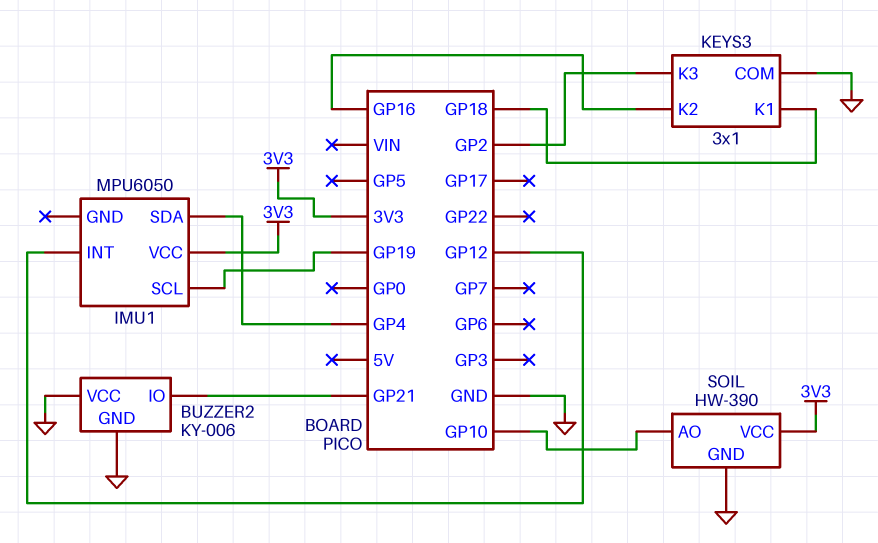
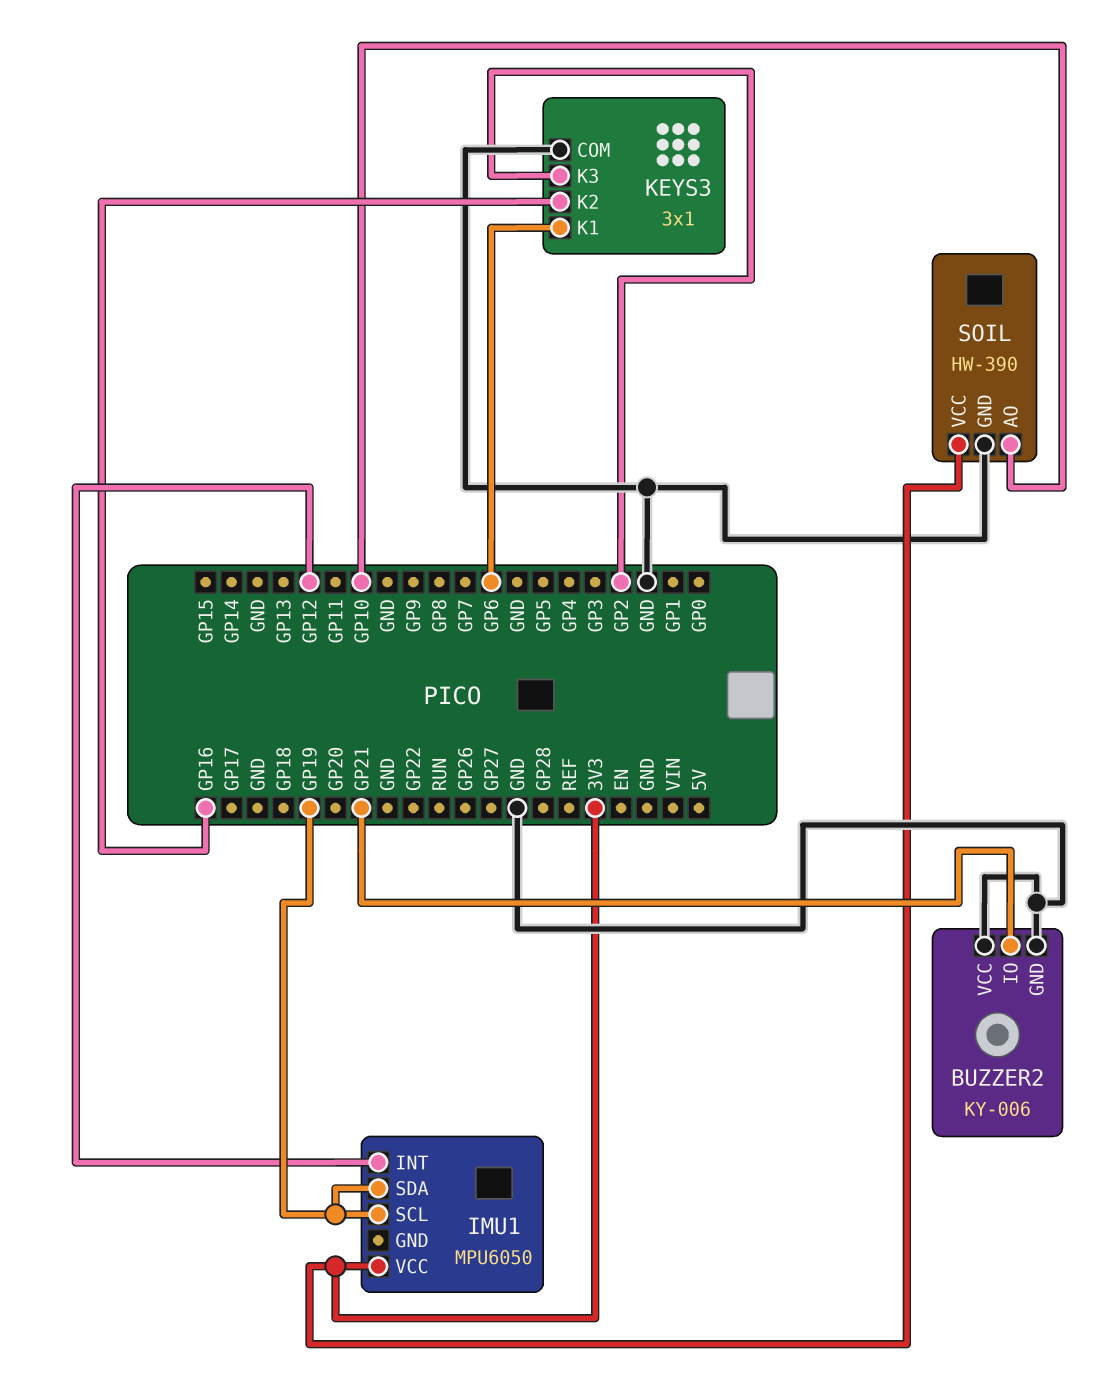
IMU1 pin SDA: GP4 -> GP19
KEYS3 pin K1: GP18 -> GP6

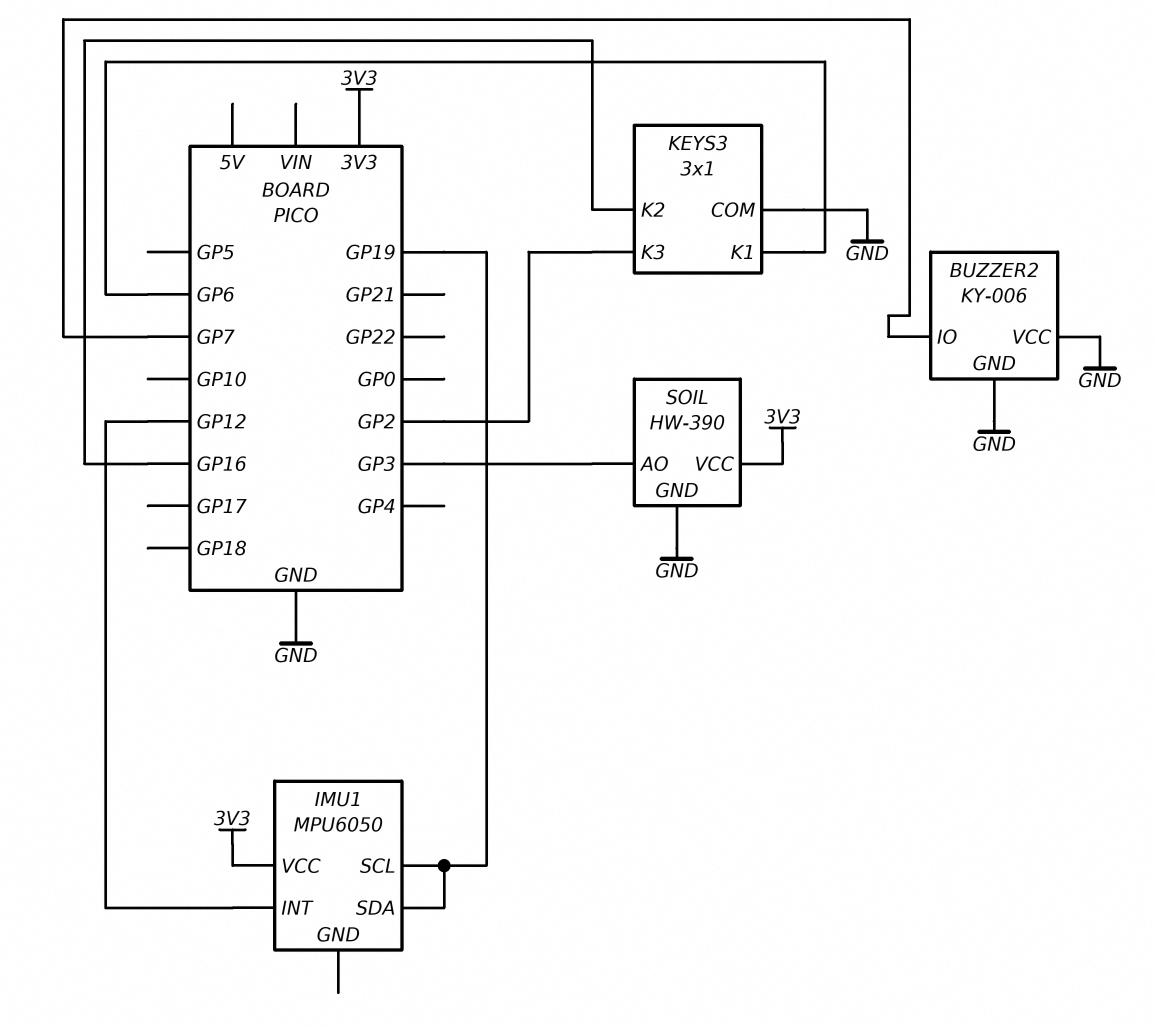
BUZZER2 pin IO: GP21 -> GP7
SOIL pin AO: GP10 -> GP3

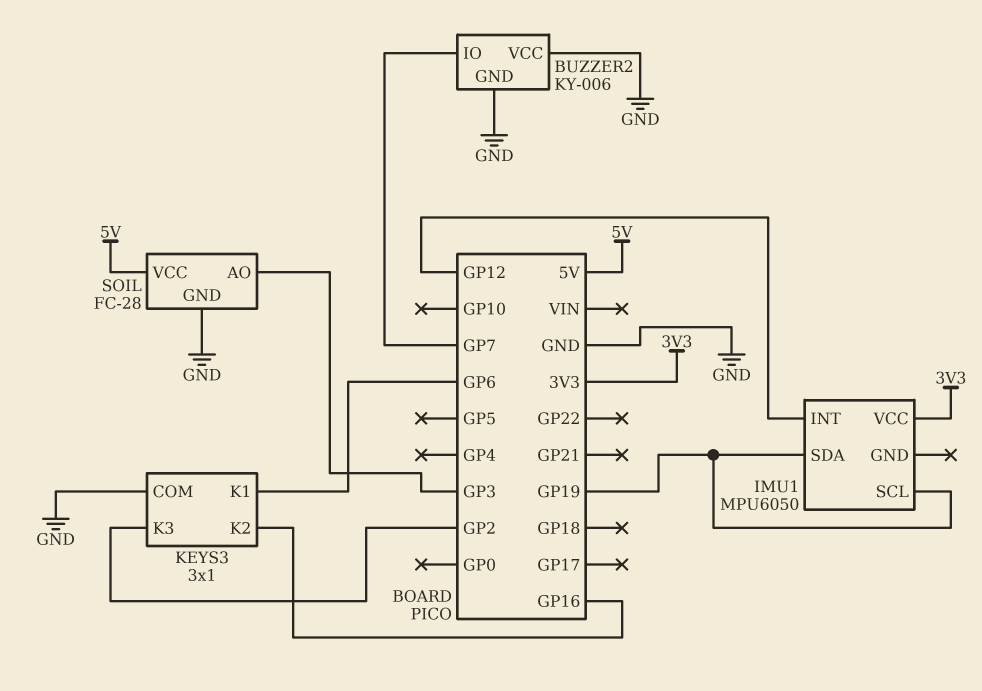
SOIL: HW-390 -> FC-28
SOIL pin VCC: 3V3 -> 5V

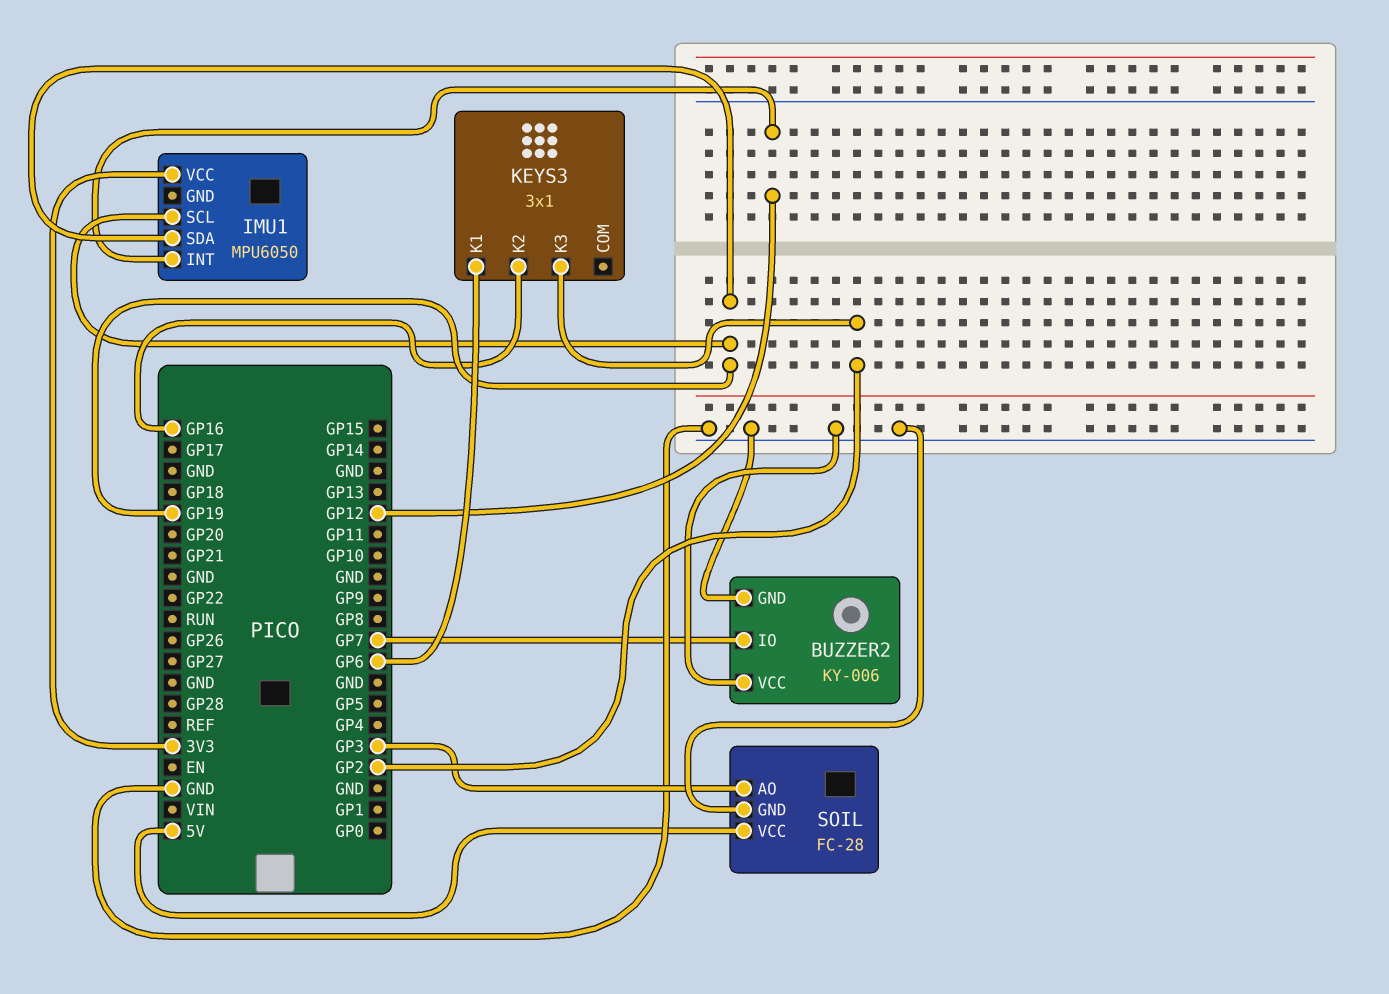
KEYS3 pin COM: GND -> none

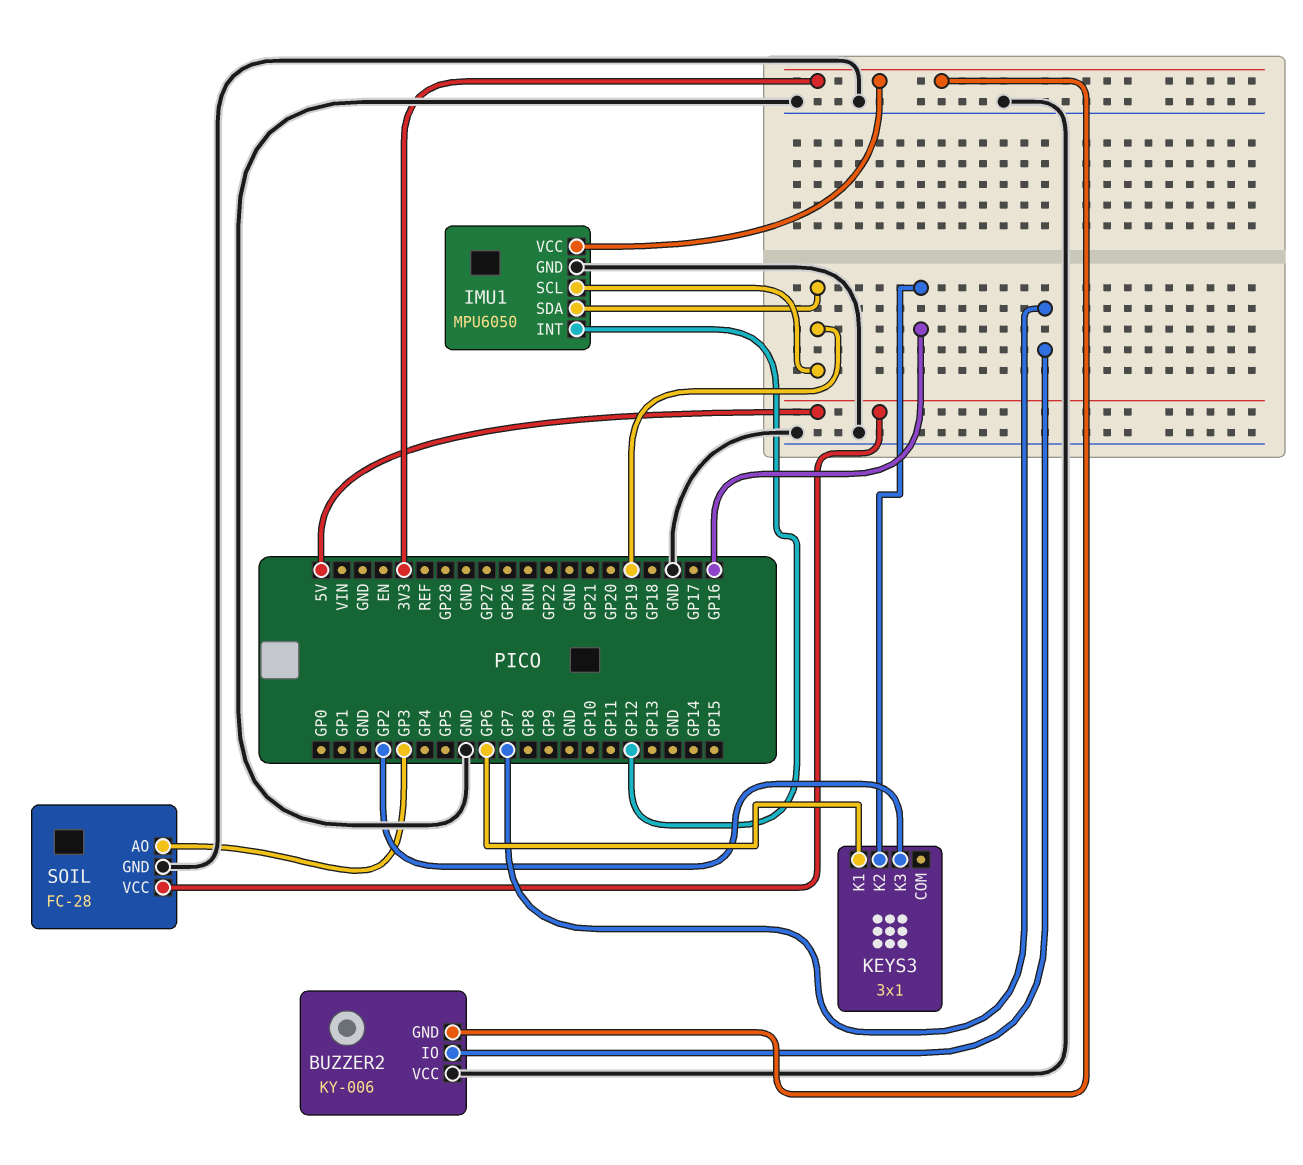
BUZZER2 pin GND: GND -> 3V3
IMU1 pin GND: none -> GND

